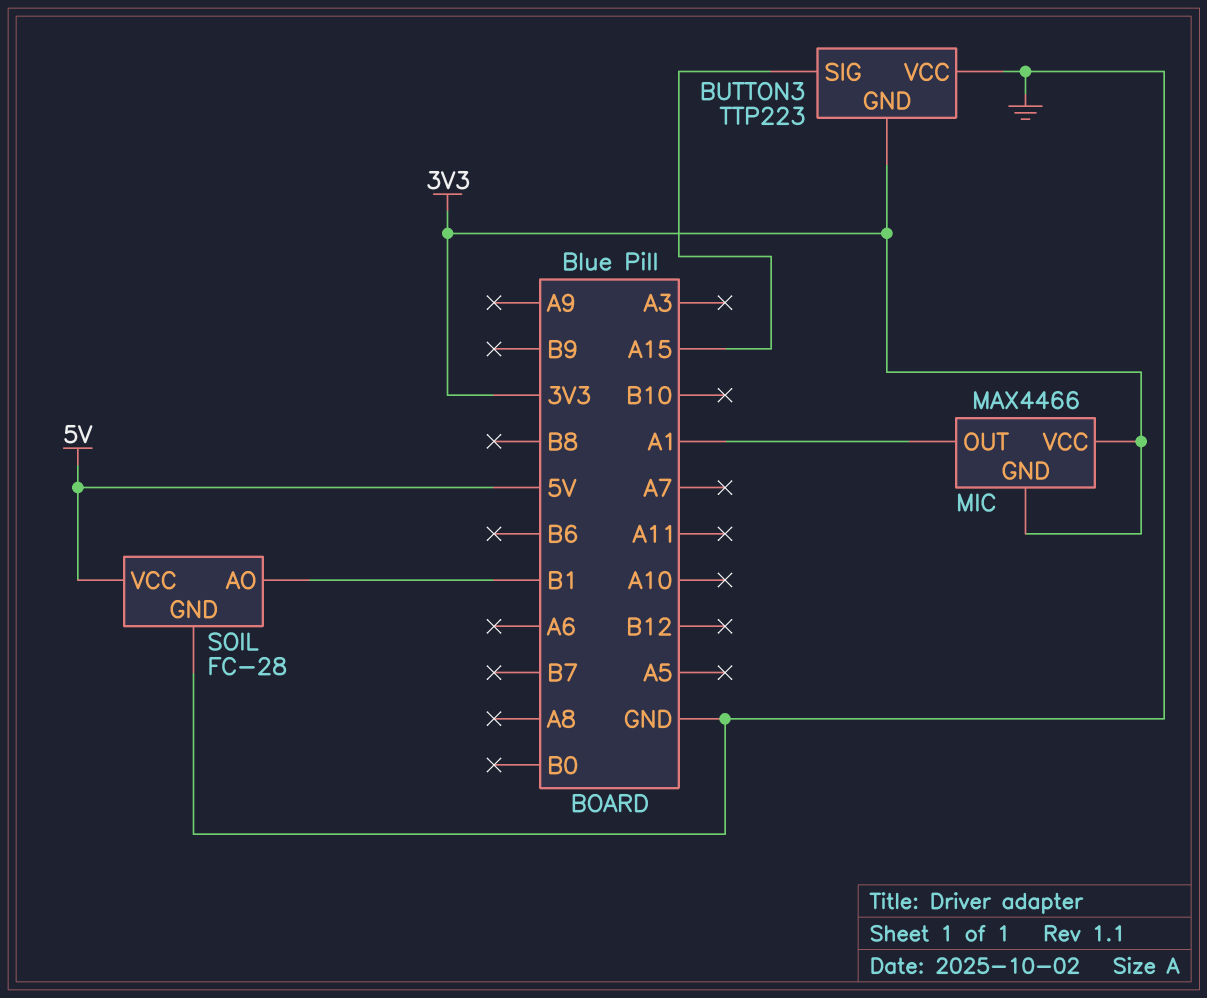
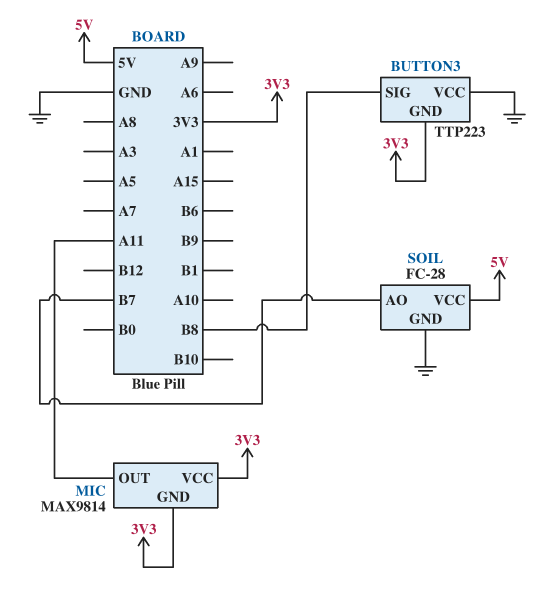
BUTTON3 pin SIG: A15 -> B8
MIC: MAX4466 -> MAX9814
MIC pin OUT: A1 -> A11
SOIL pin AO: B1 -> B7

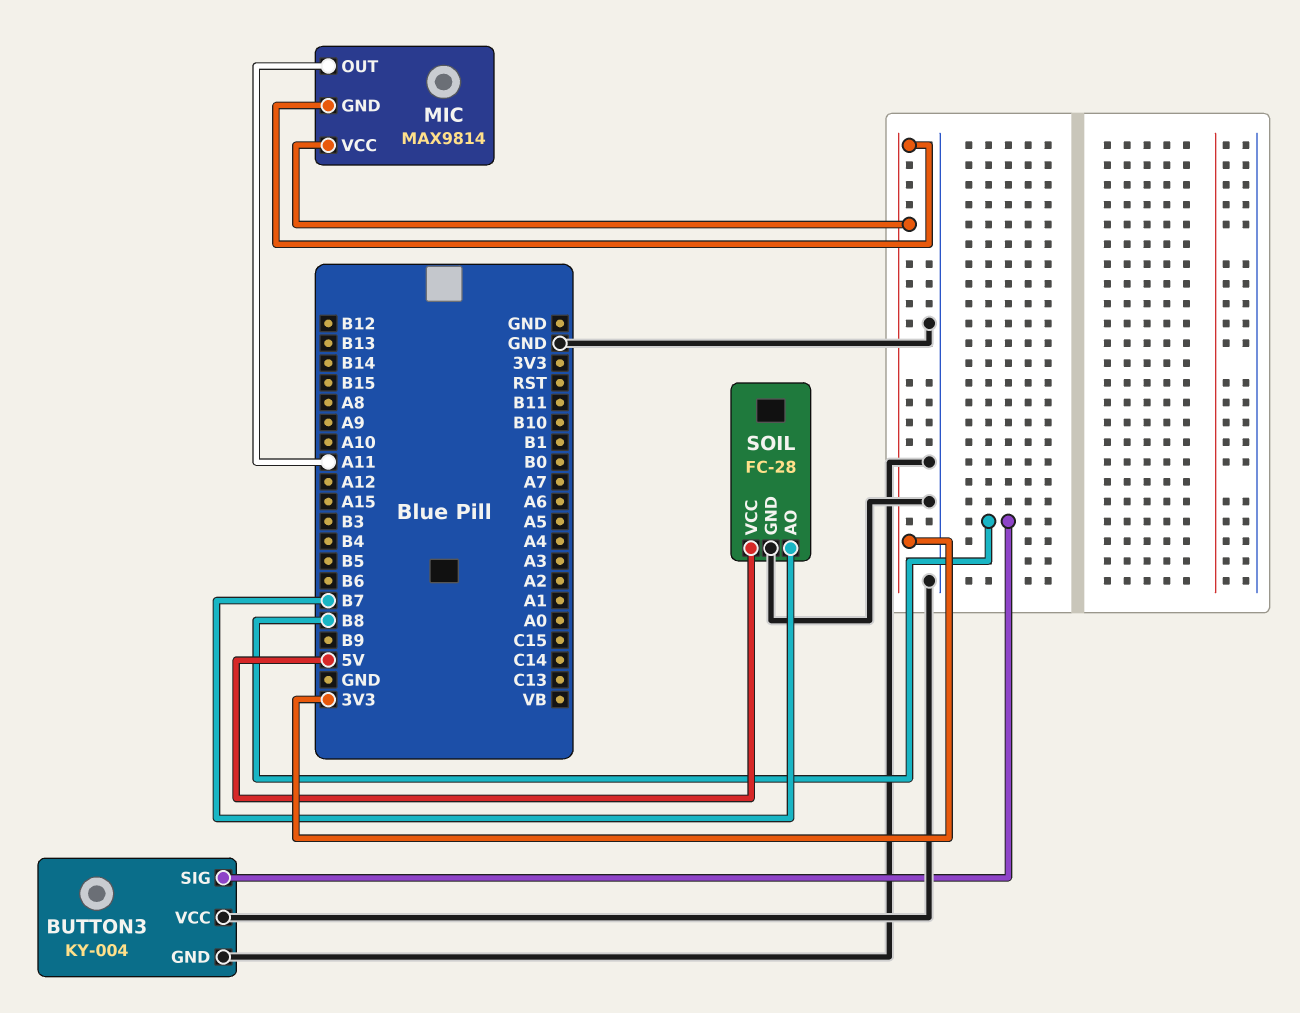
BUTTON3: TTP223 -> KY-004
BUTTON3 pin GND: 3V3 -> GND

